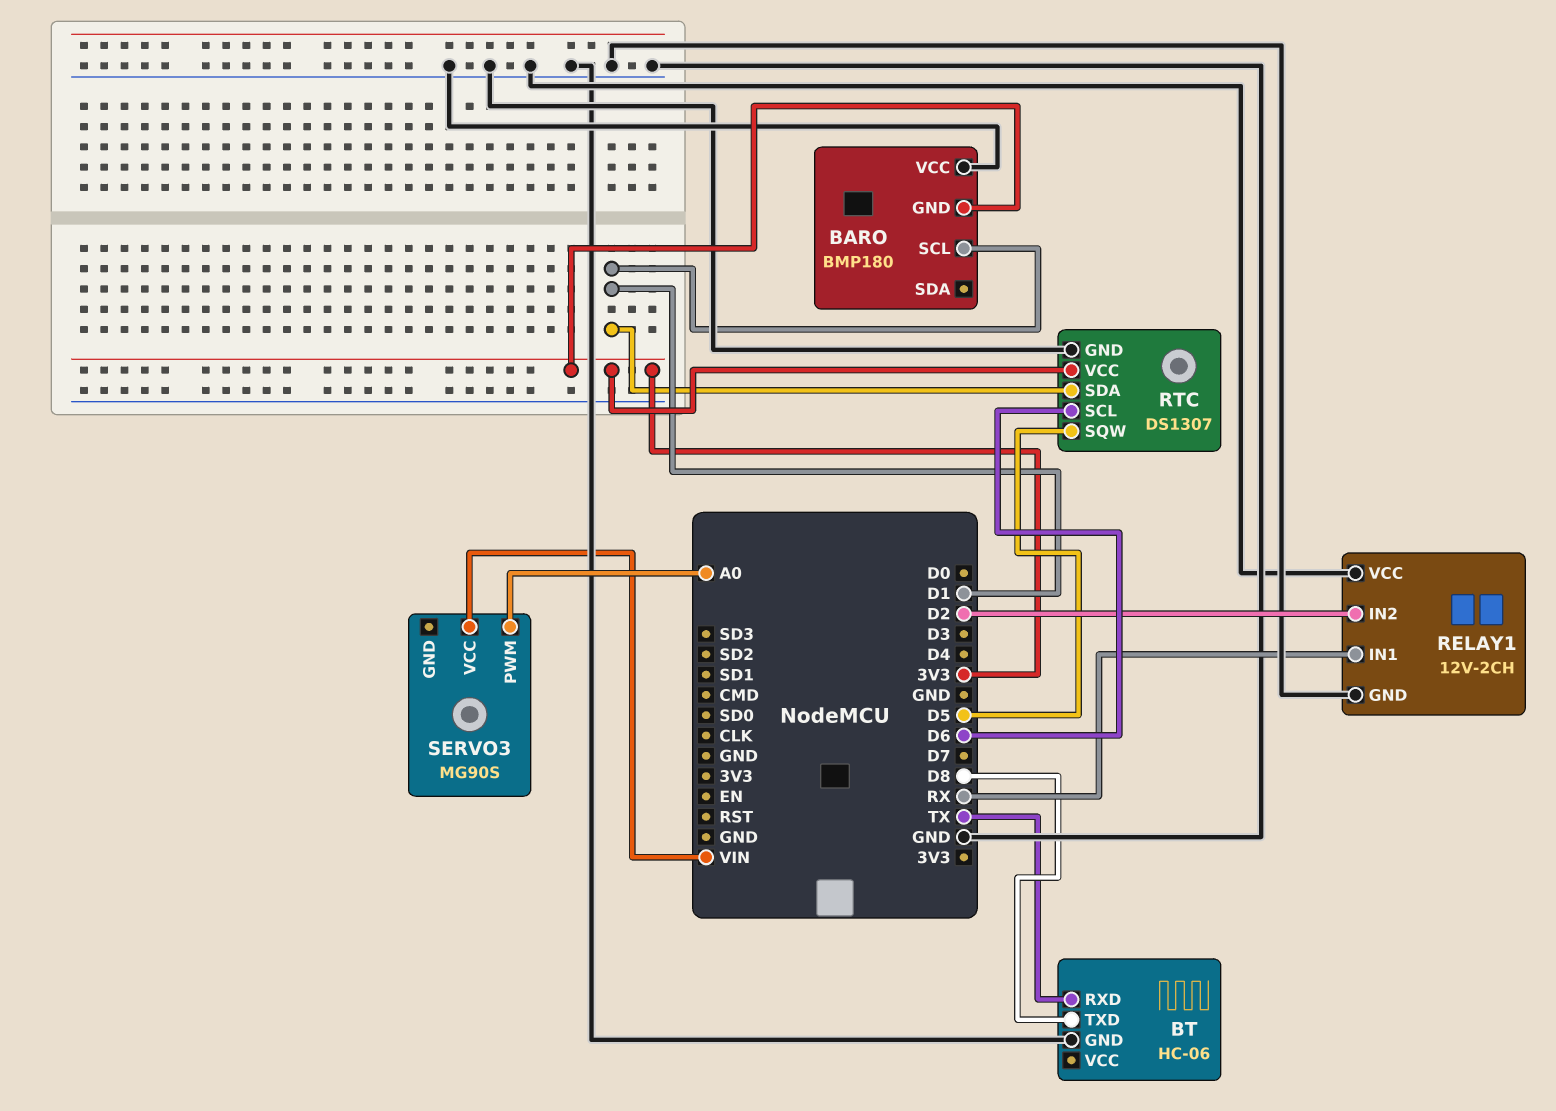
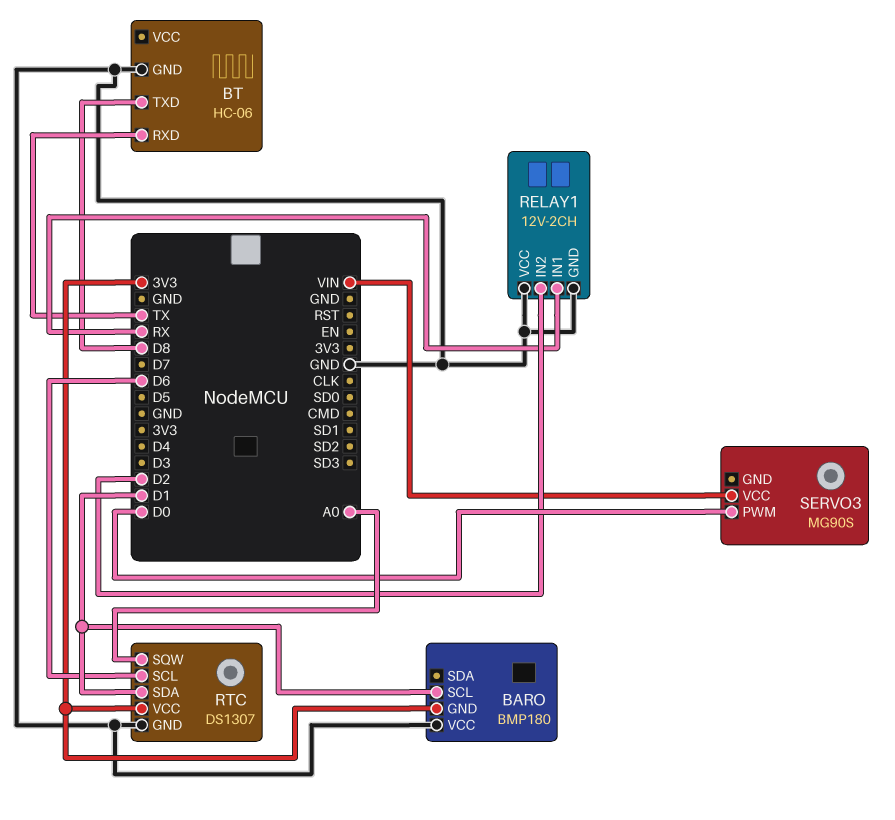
RTC pin SQW: D5 -> A0
SERVO3 pin PWM: A0 -> D0

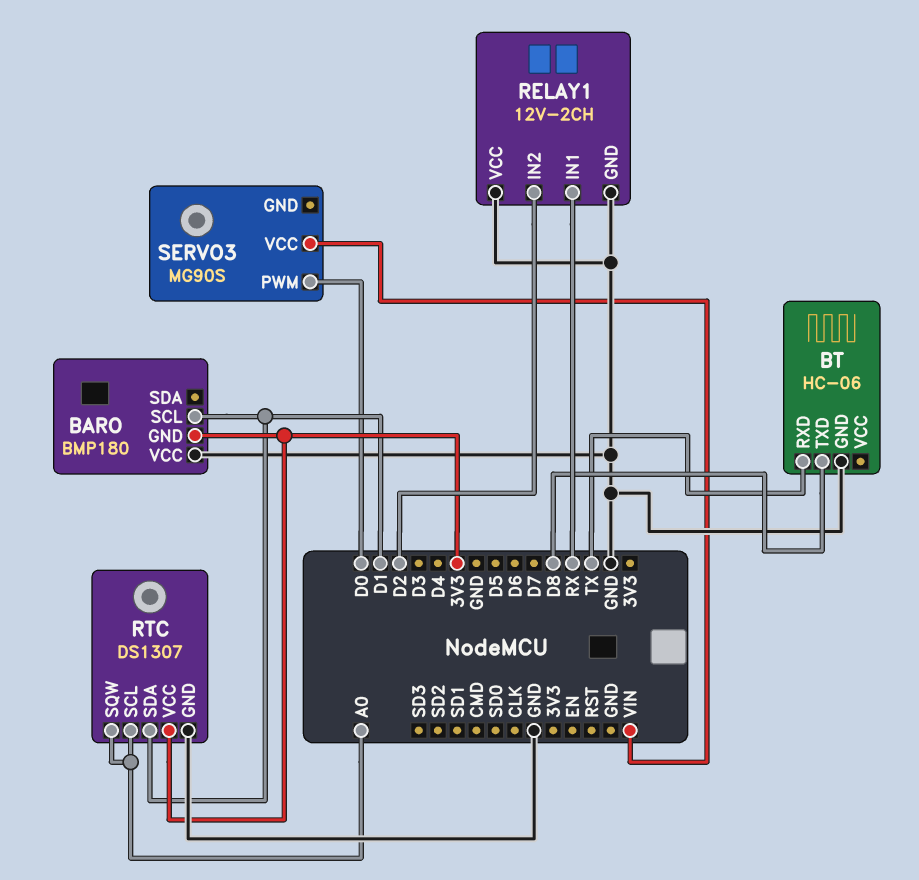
RTC pin SCL: D6 -> A0

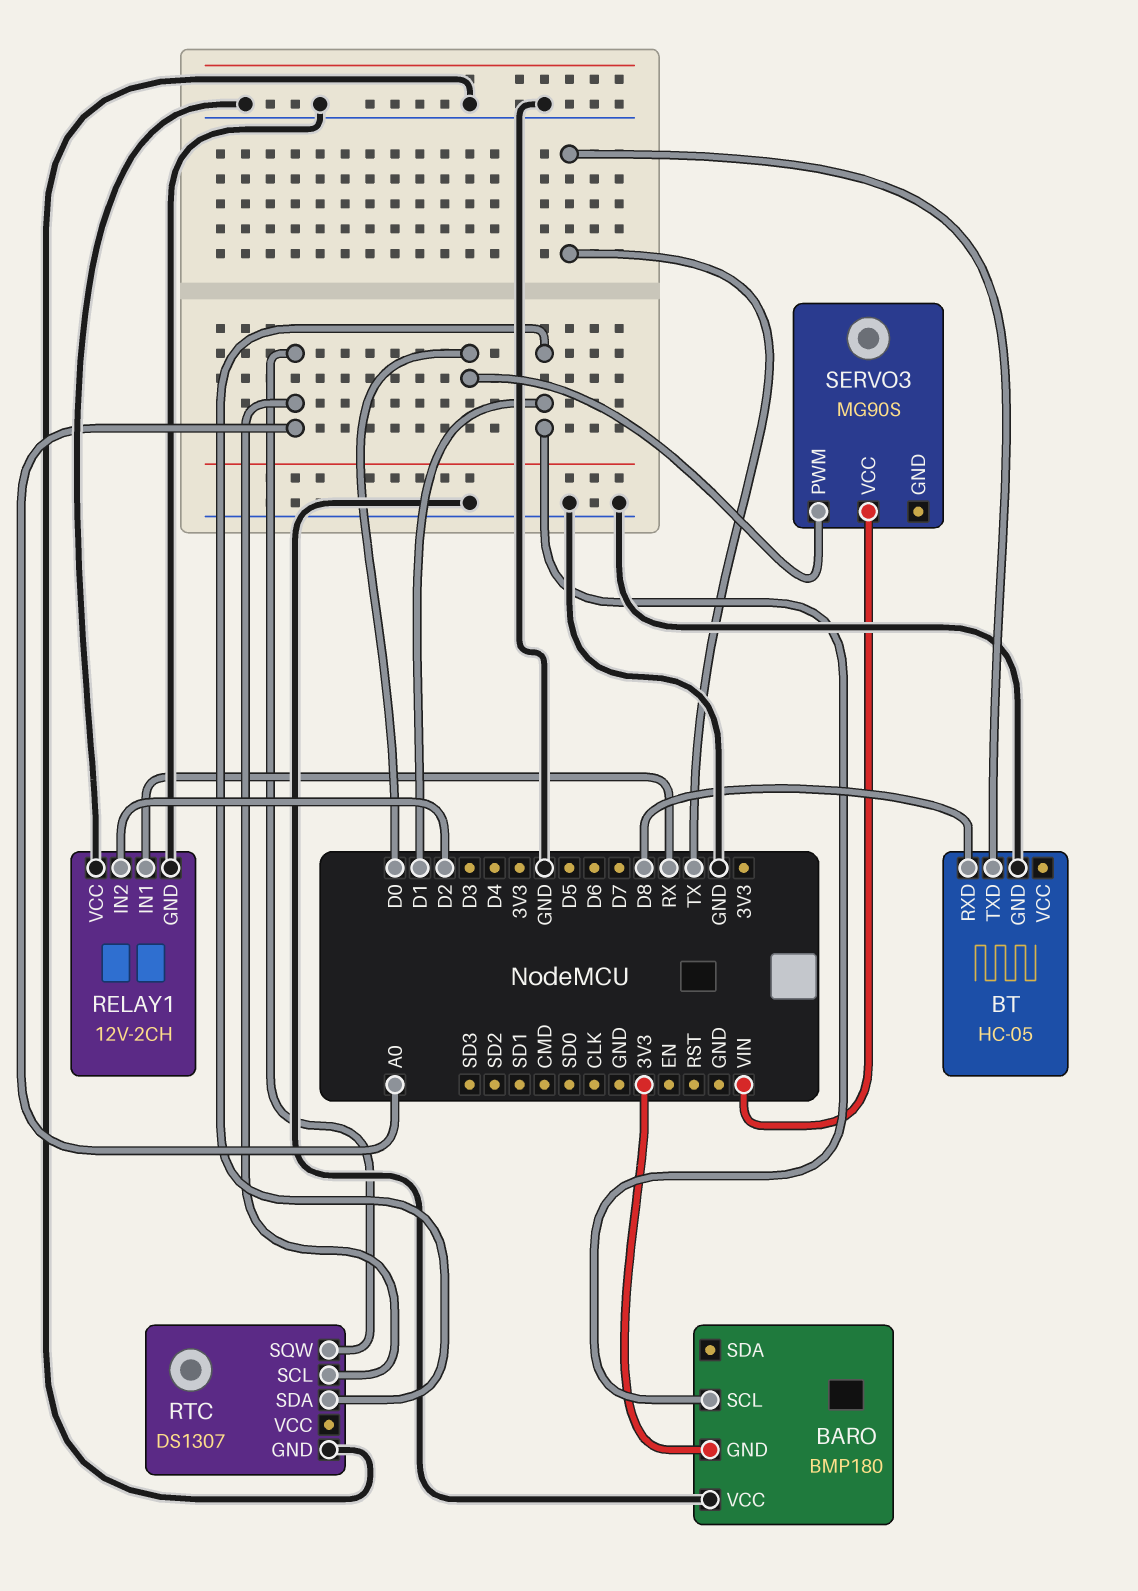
BT: HC-06 -> HC-05
BT pin RXD: TX -> D8
BT pin TXD: D8 -> TX
RTC pin VCC: 3V3 -> none

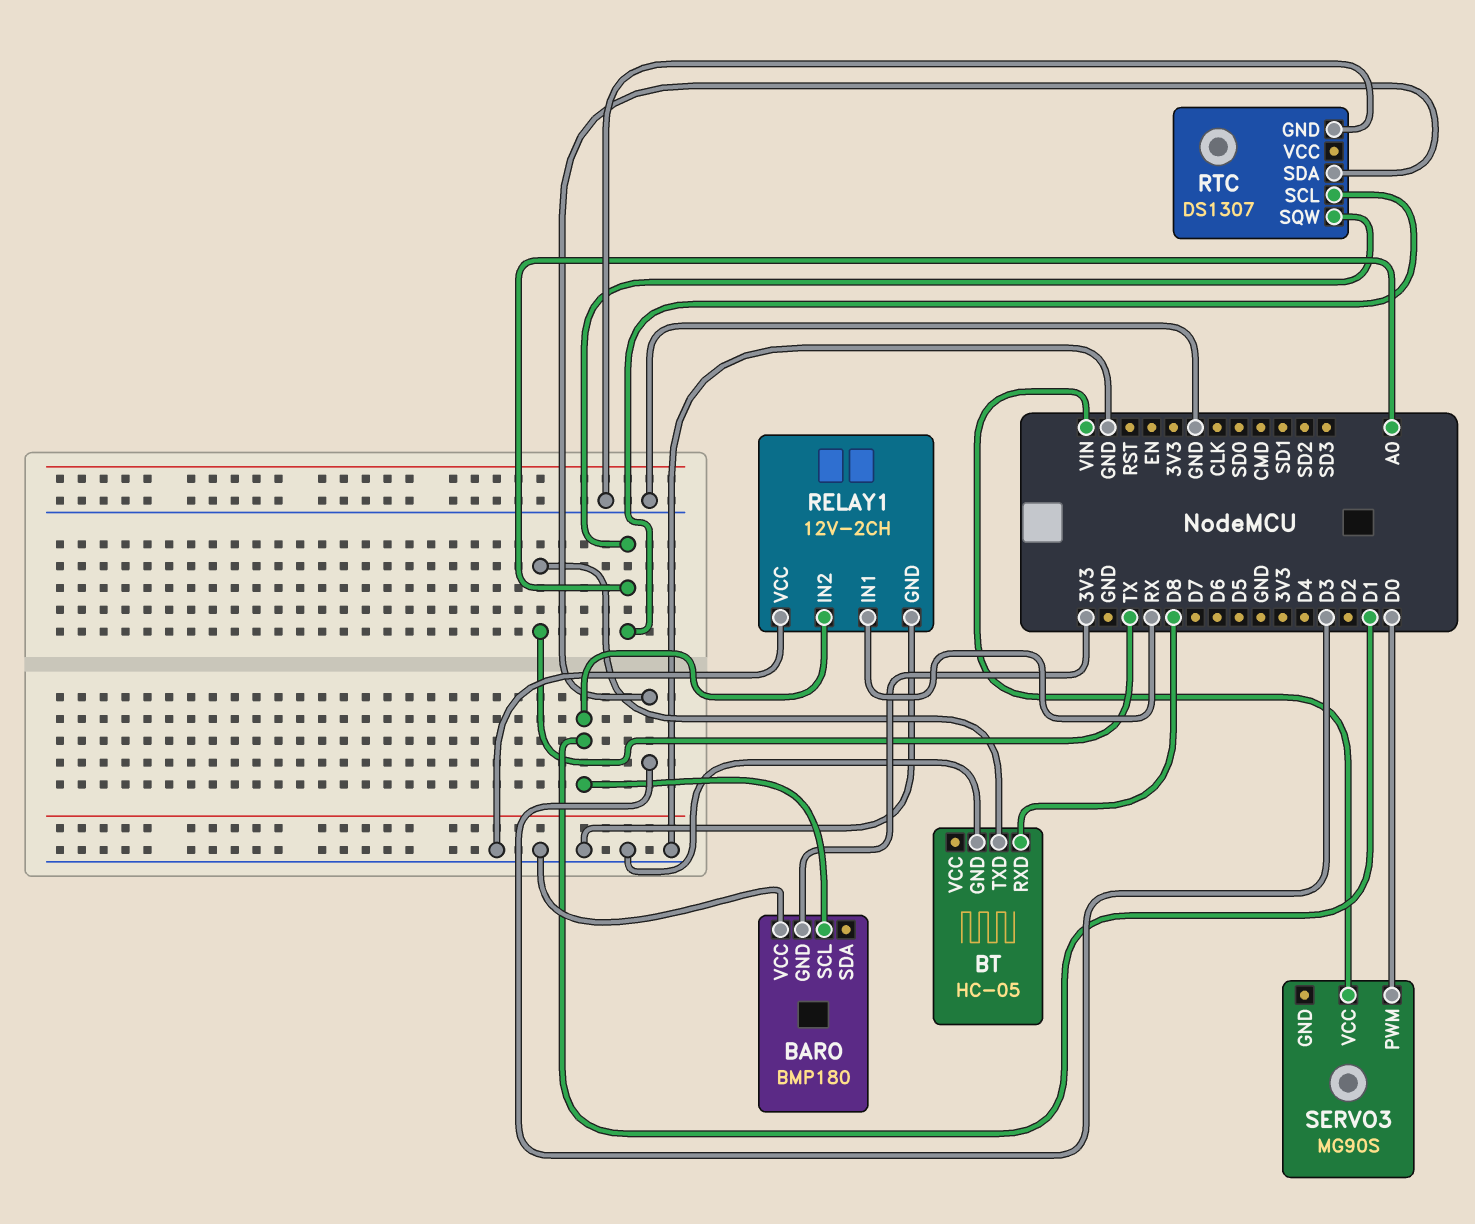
RELAY1 pin IN2: D2 -> D1
RTC pin SDA: D1 -> D3

